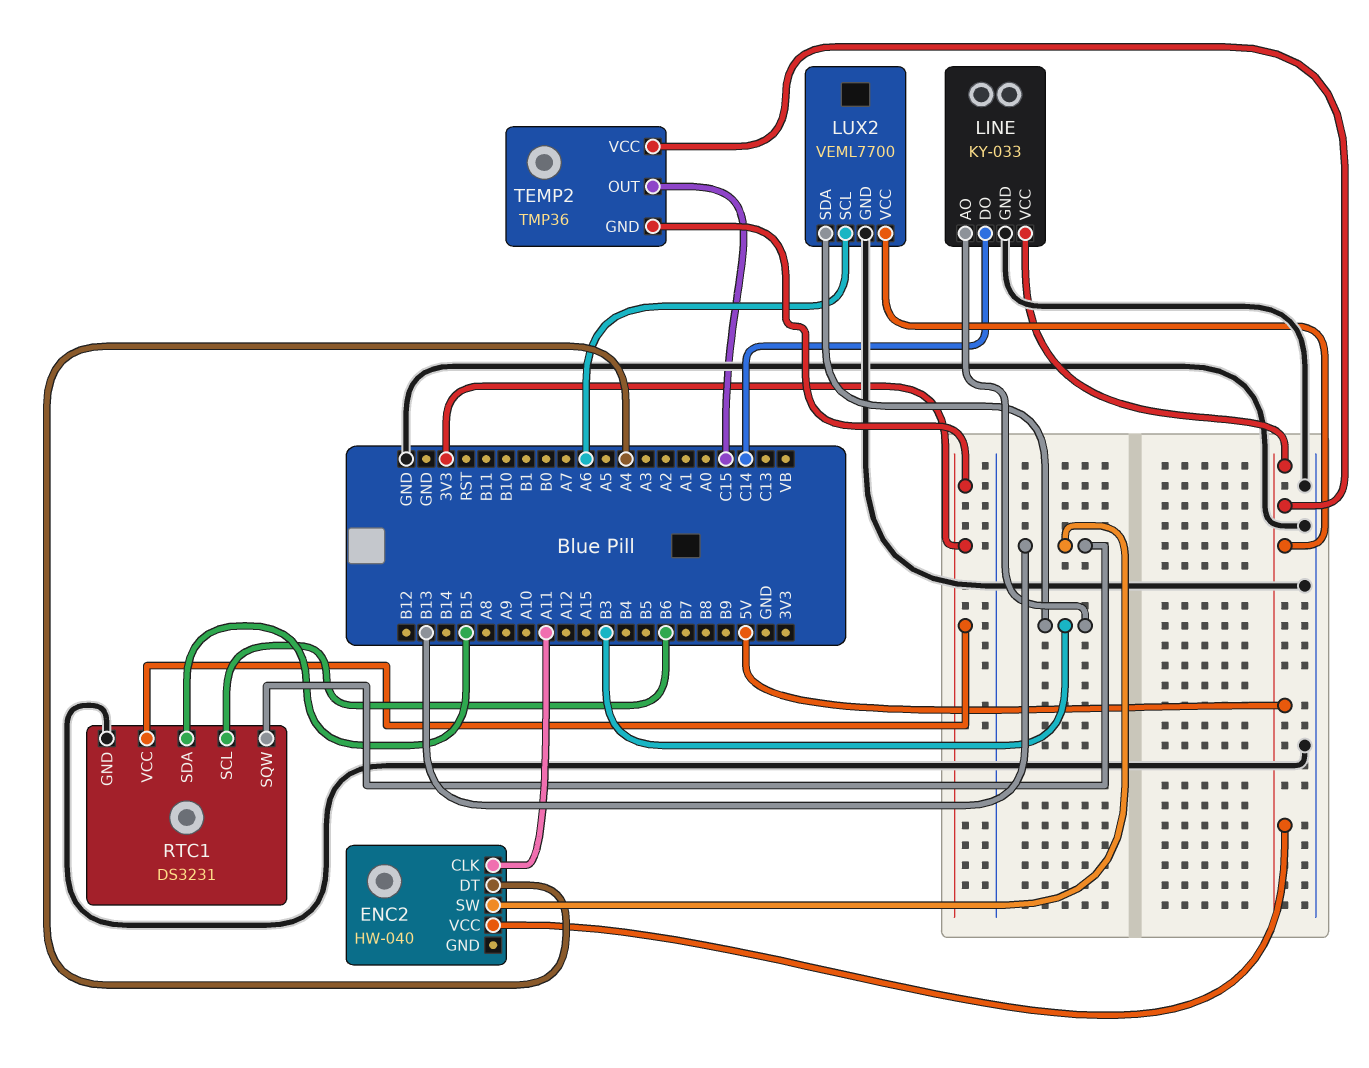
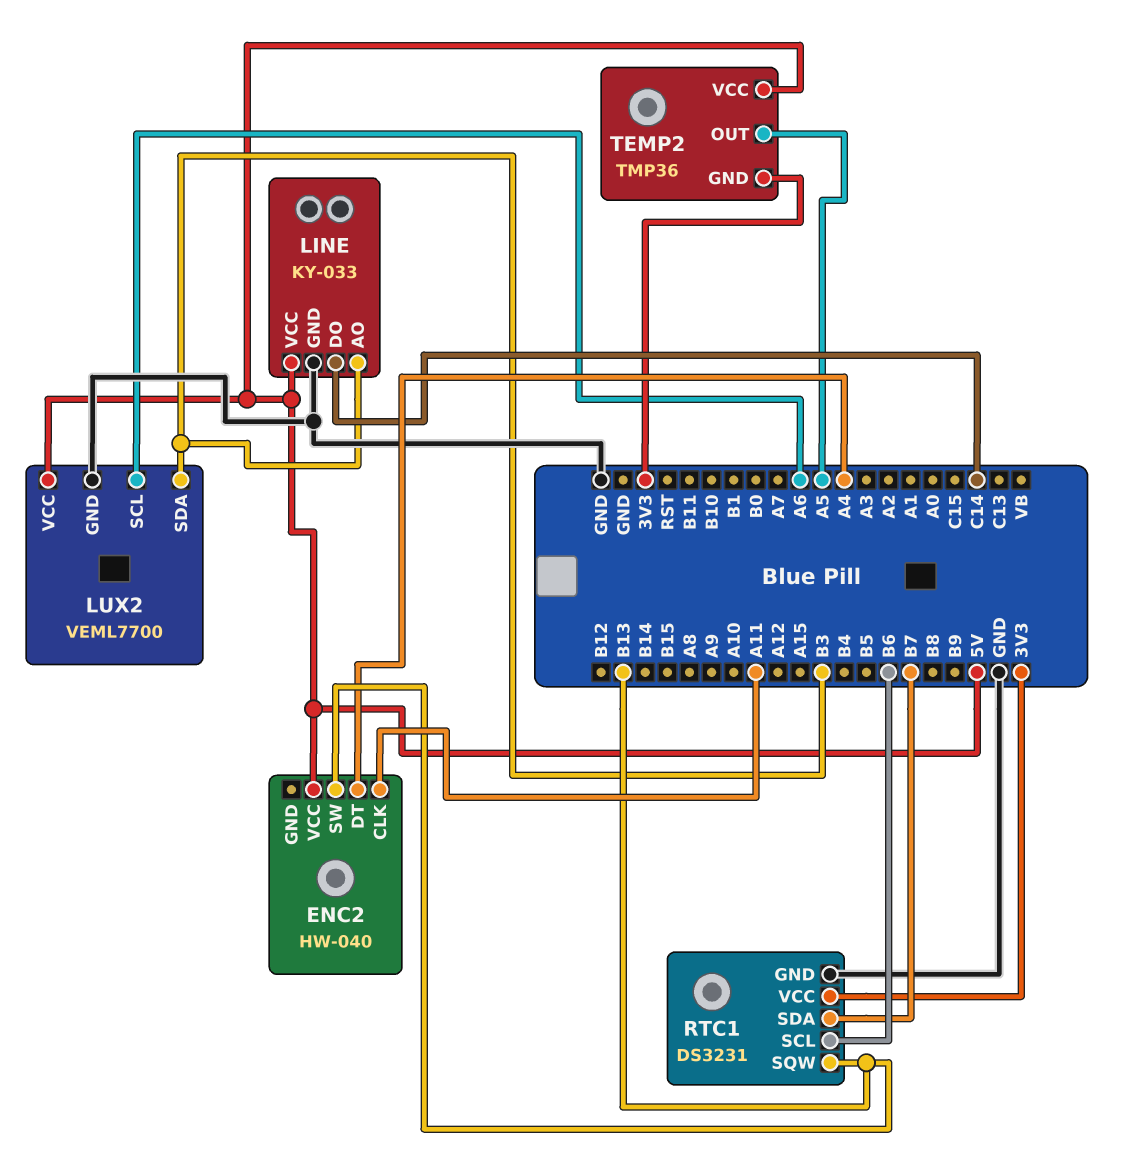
RTC1 pin SDA: B15 -> B7
TEMP2 pin OUT: C15 -> A5

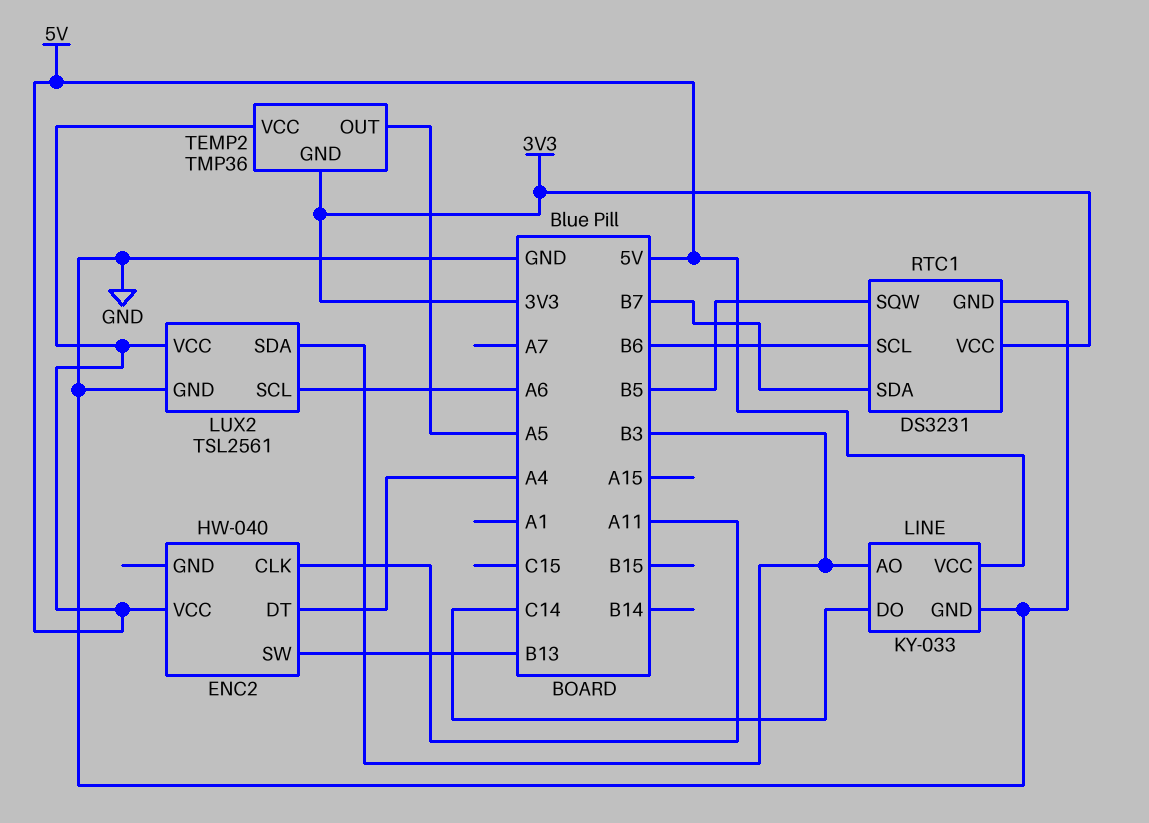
LUX2: VEML7700 -> TSL2561
RTC1 pin SQW: B13 -> B5

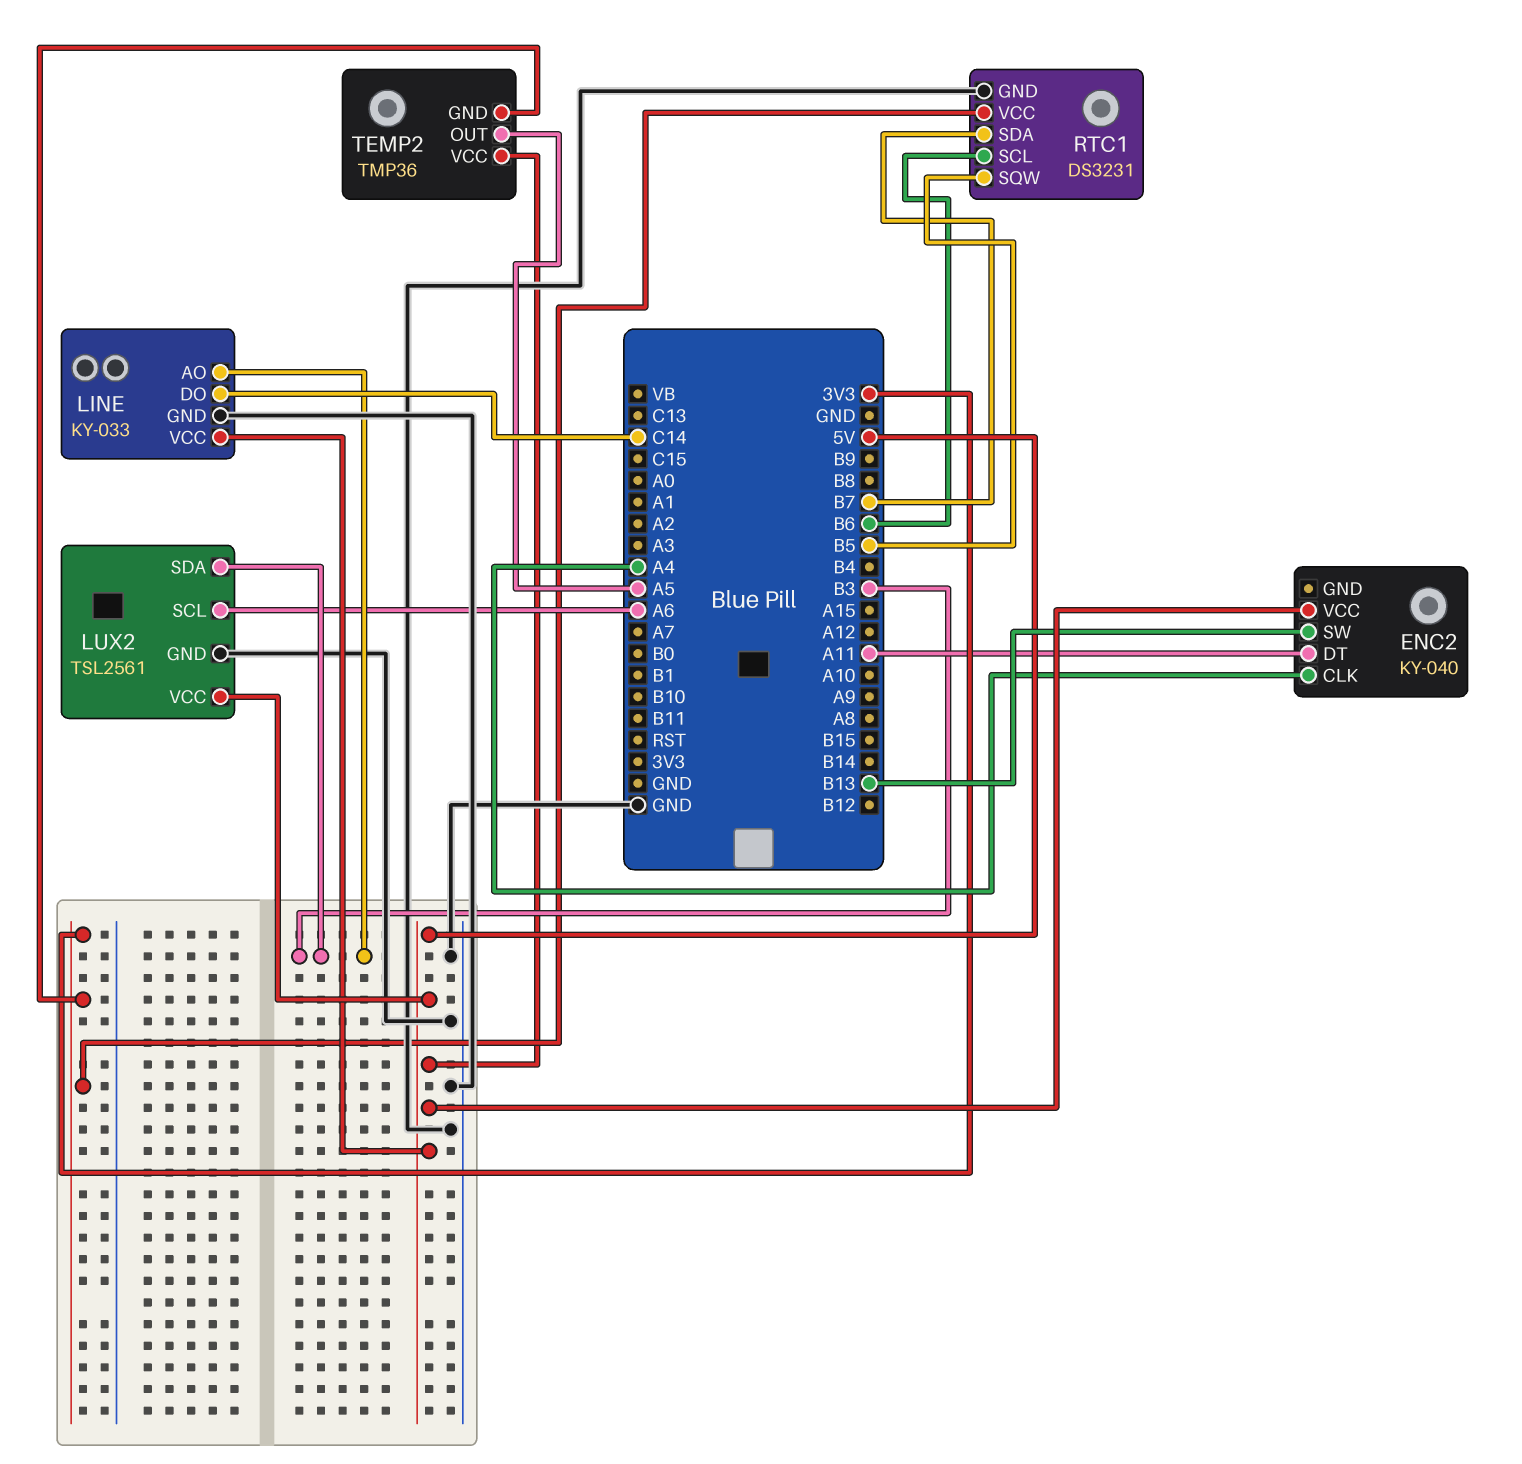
ENC2: HW-040 -> KY-040
ENC2 pin CLK: A11 -> A4
ENC2 pin DT: A4 -> A11

